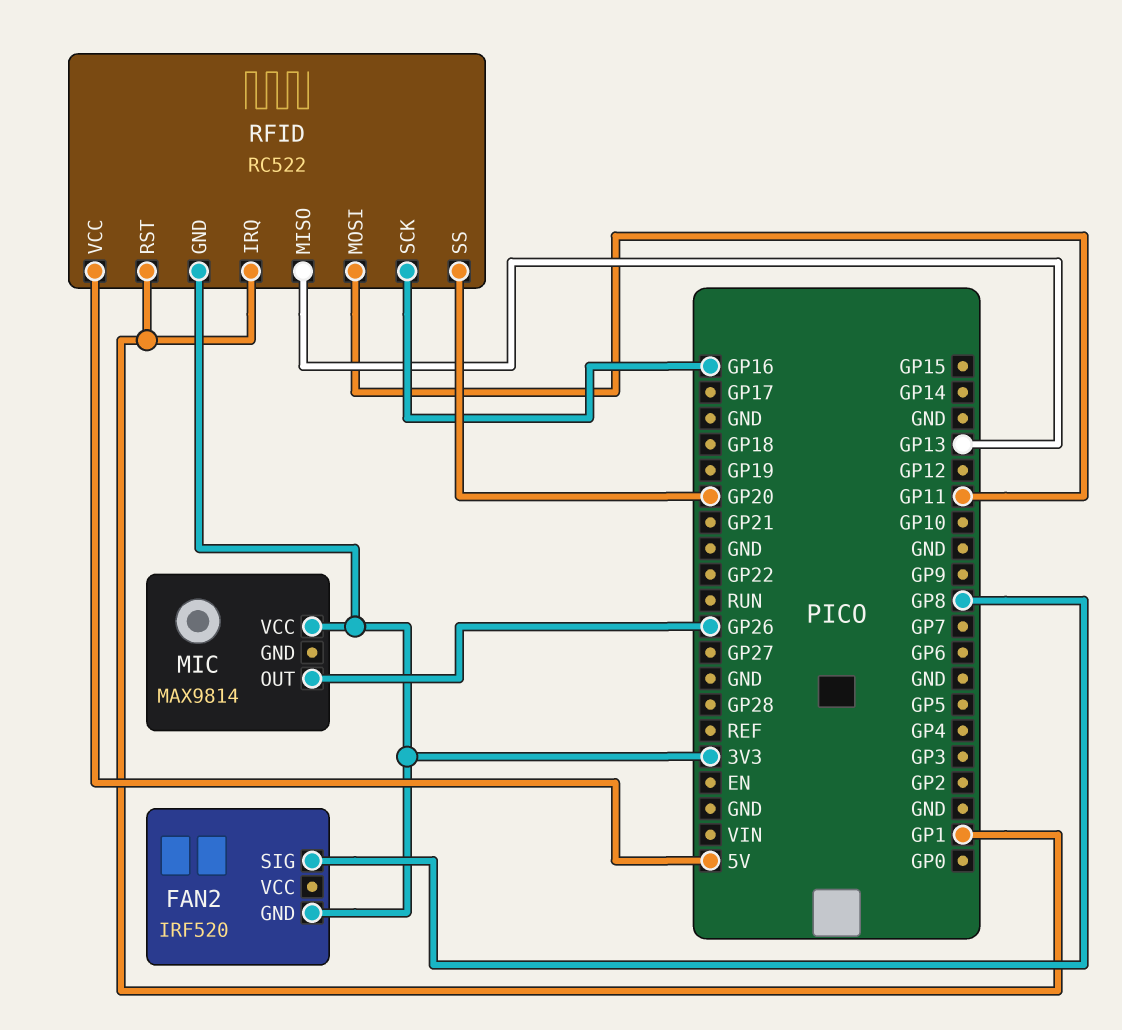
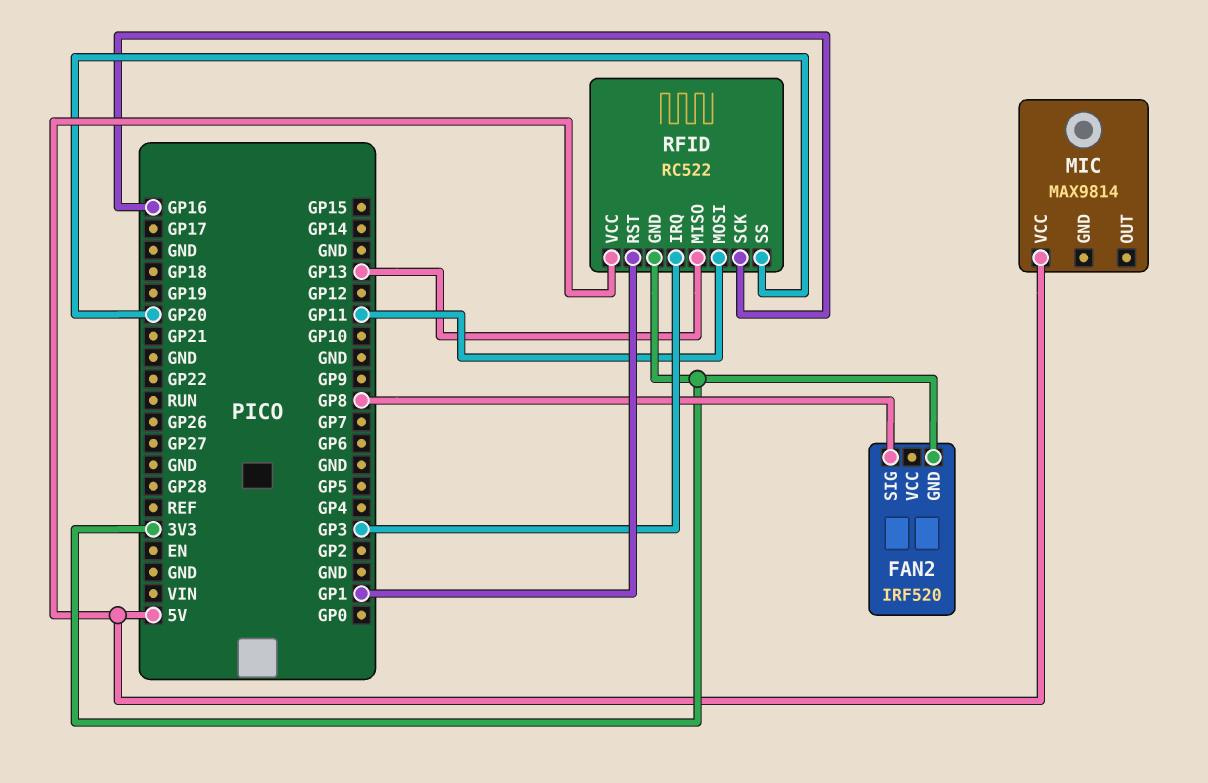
MIC pin OUT: GP26 -> none
MIC pin VCC: 3V3 -> 5V
RFID pin IRQ: GP1 -> GP3

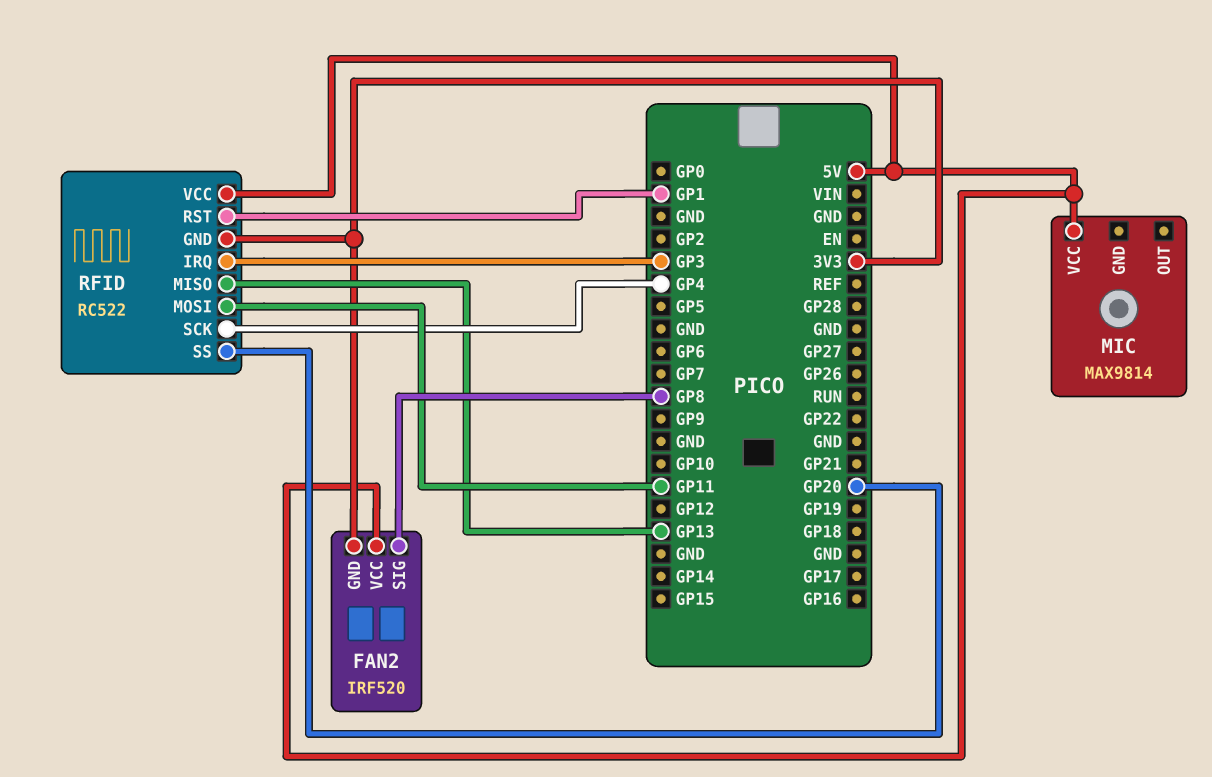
FAN2 pin VCC: none -> 5V
RFID pin SCK: GP16 -> GP4

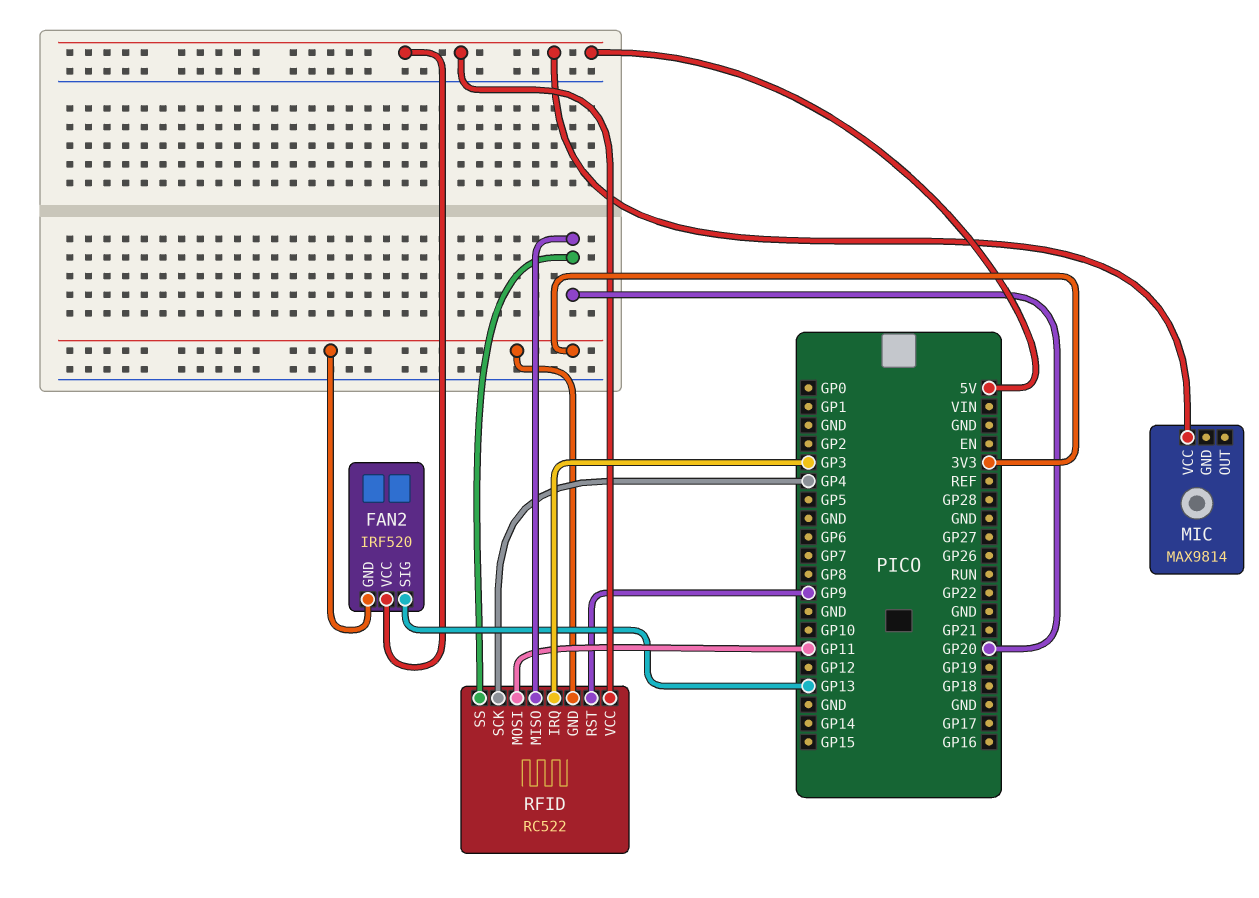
FAN2 pin SIG: GP8 -> GP13
RFID pin MISO: GP13 -> GP20
RFID pin RST: GP1 -> GP9

